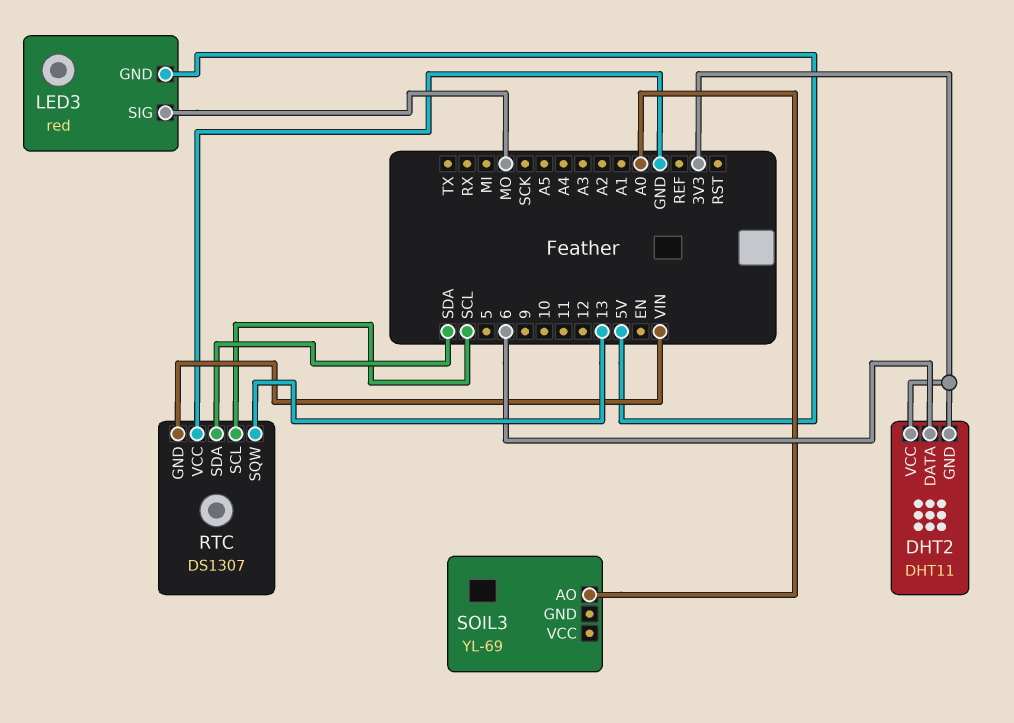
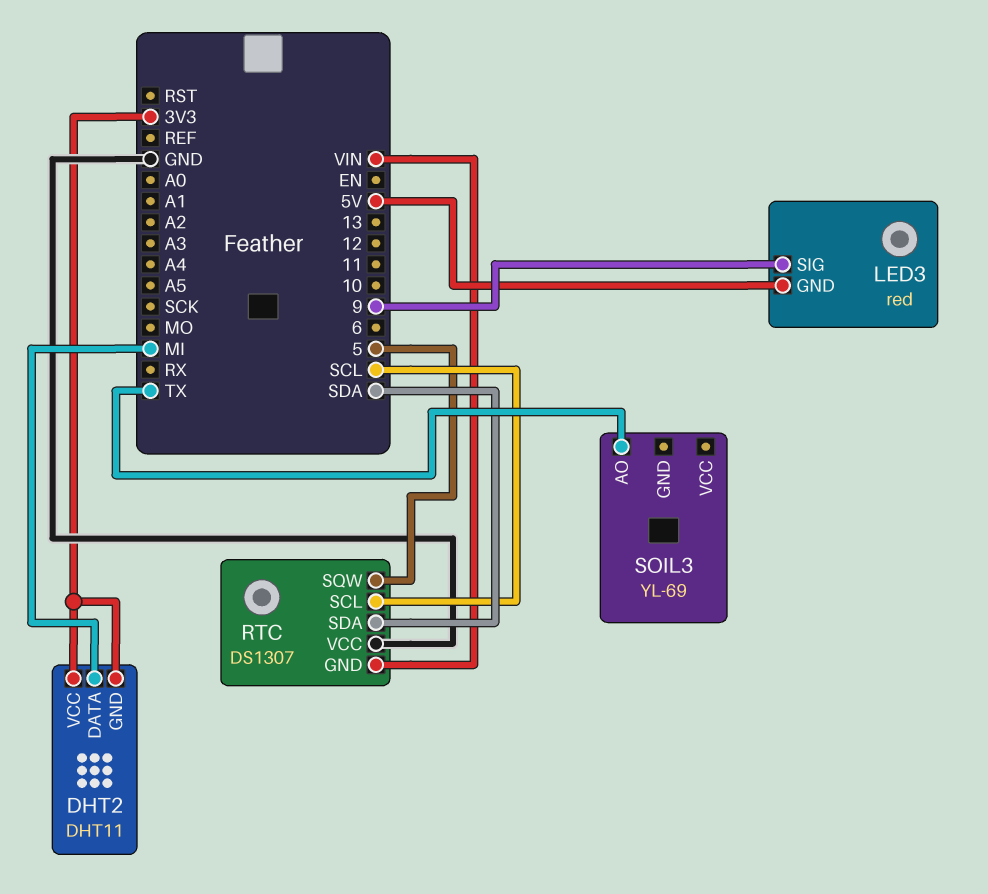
DHT2 pin DATA: 6 -> MI
LED3 pin SIG: MO -> 9
RTC pin SQW: 13 -> 5
SOIL3 pin AO: A0 -> TX

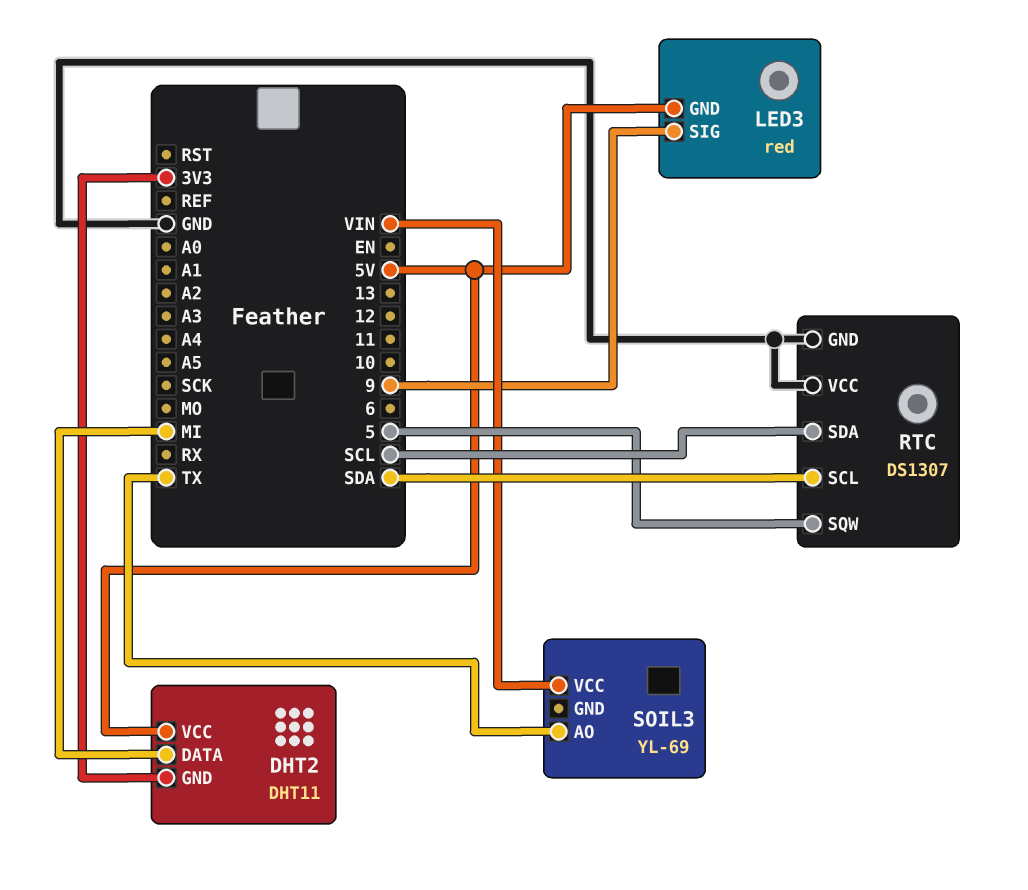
DHT2 pin VCC: 3V3 -> 5V
RTC pin GND: VIN -> GND
RTC pin SCL: SCL -> SDA
RTC pin SDA: SDA -> SCL
SOIL3 pin VCC: none -> VIN

